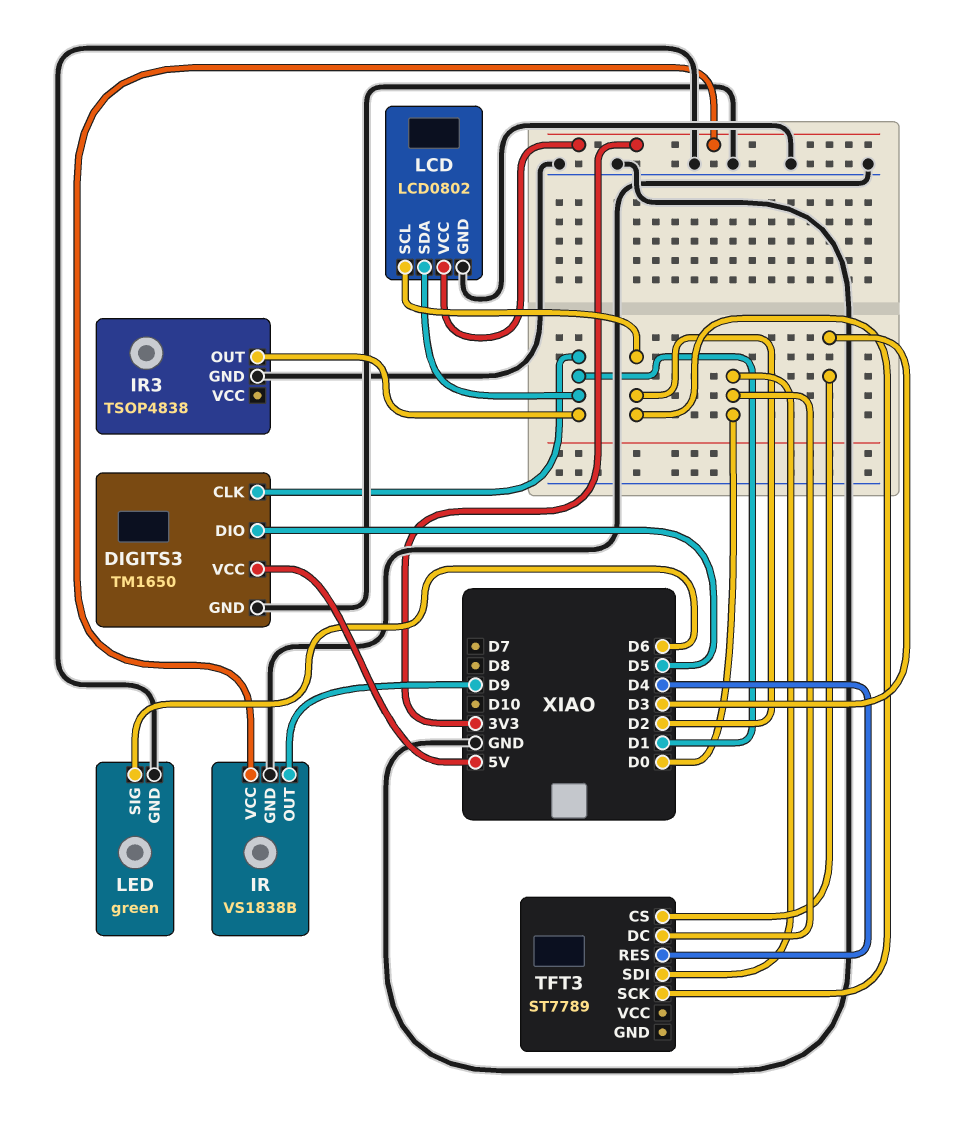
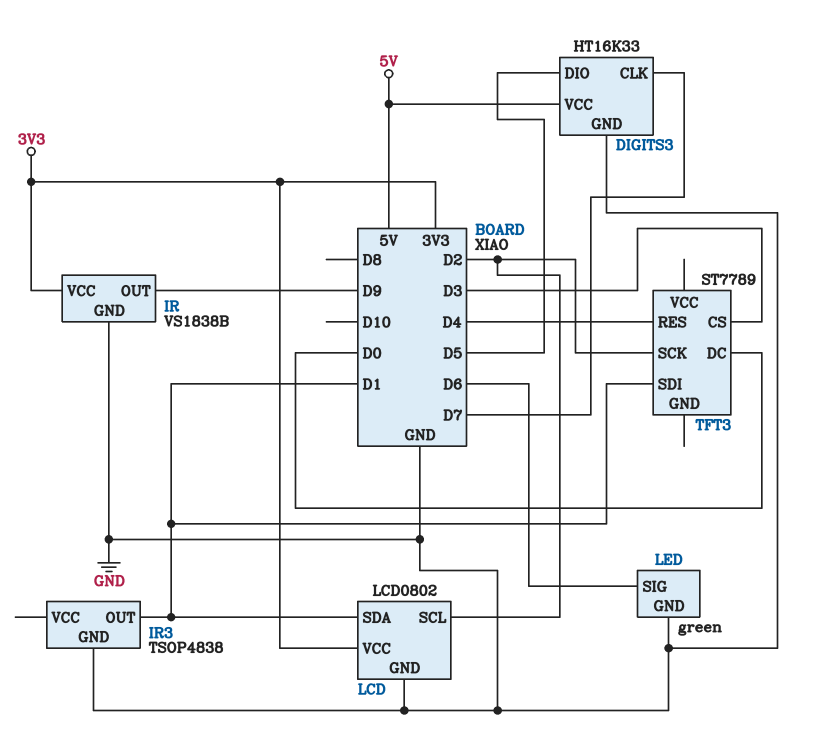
DIGITS3: TM1650 -> HT16K33
DIGITS3 pin CLK: D1 -> D7
TFT3 pin SDI: D0 -> D1

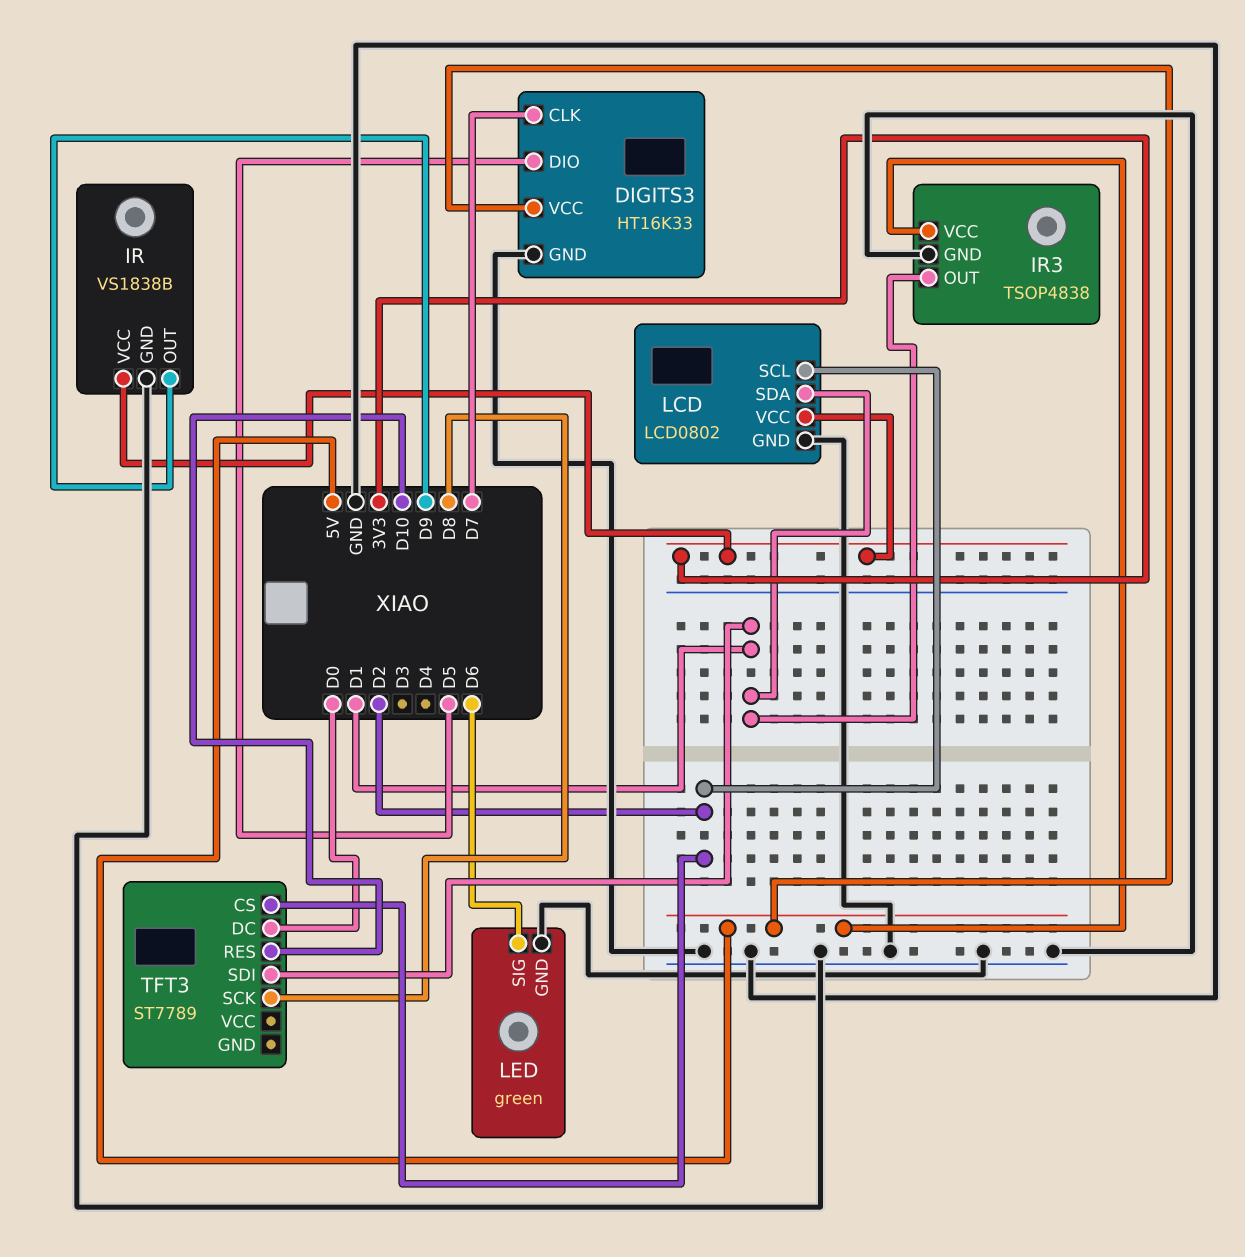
IR3 pin VCC: none -> 5V
TFT3 pin CS: D3 -> D2
TFT3 pin RES: D4 -> D10
TFT3 pin SCK: D2 -> D8

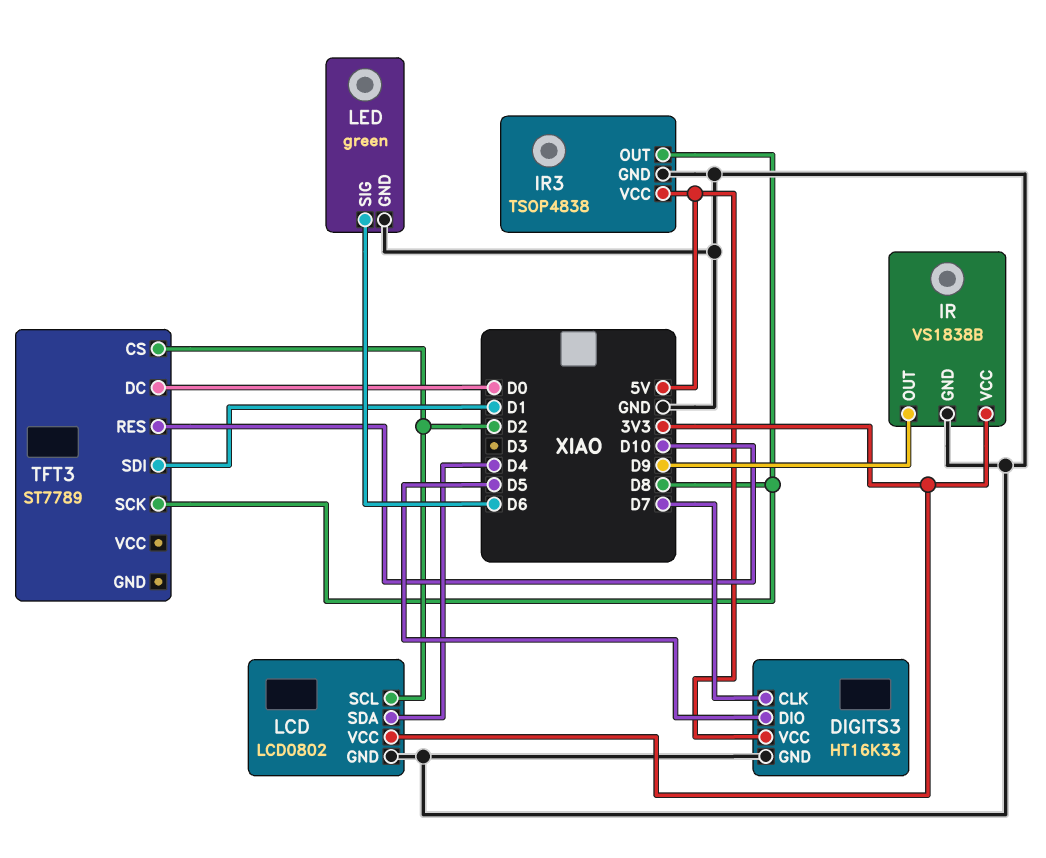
IR3 pin OUT: D1 -> D8
LCD pin SDA: D1 -> D4

